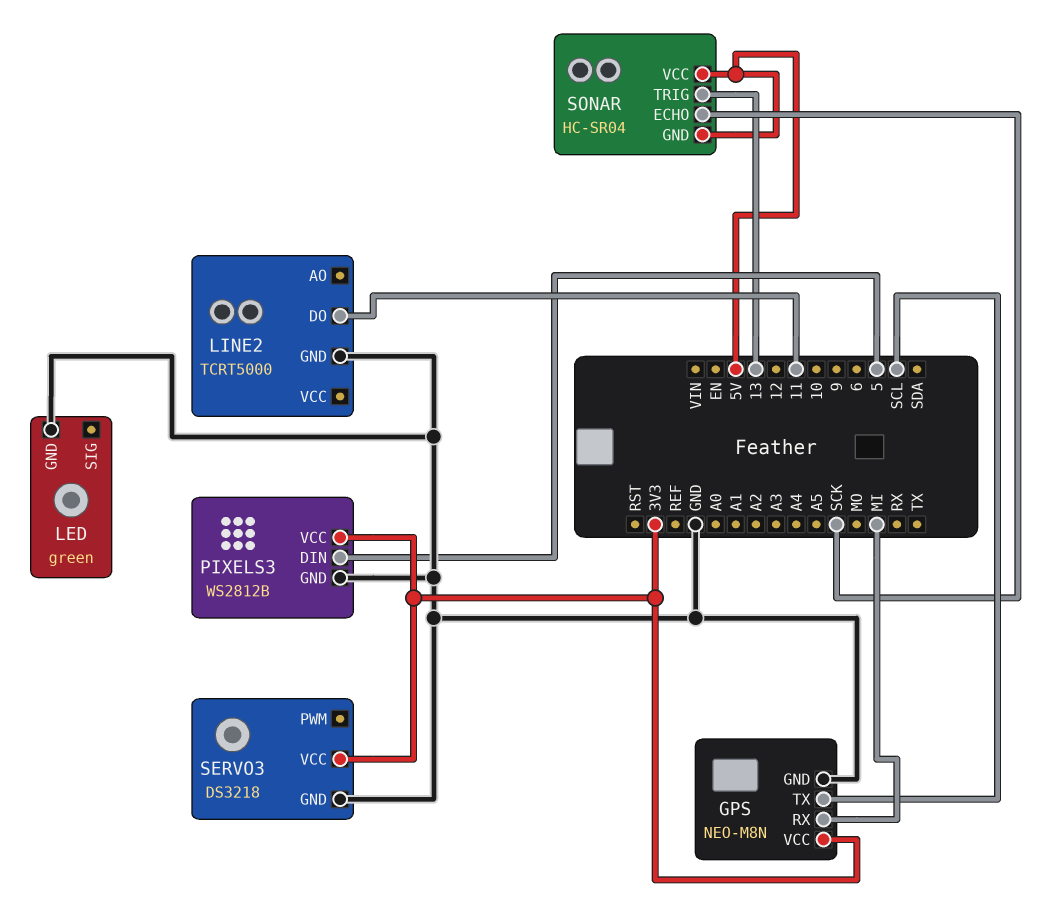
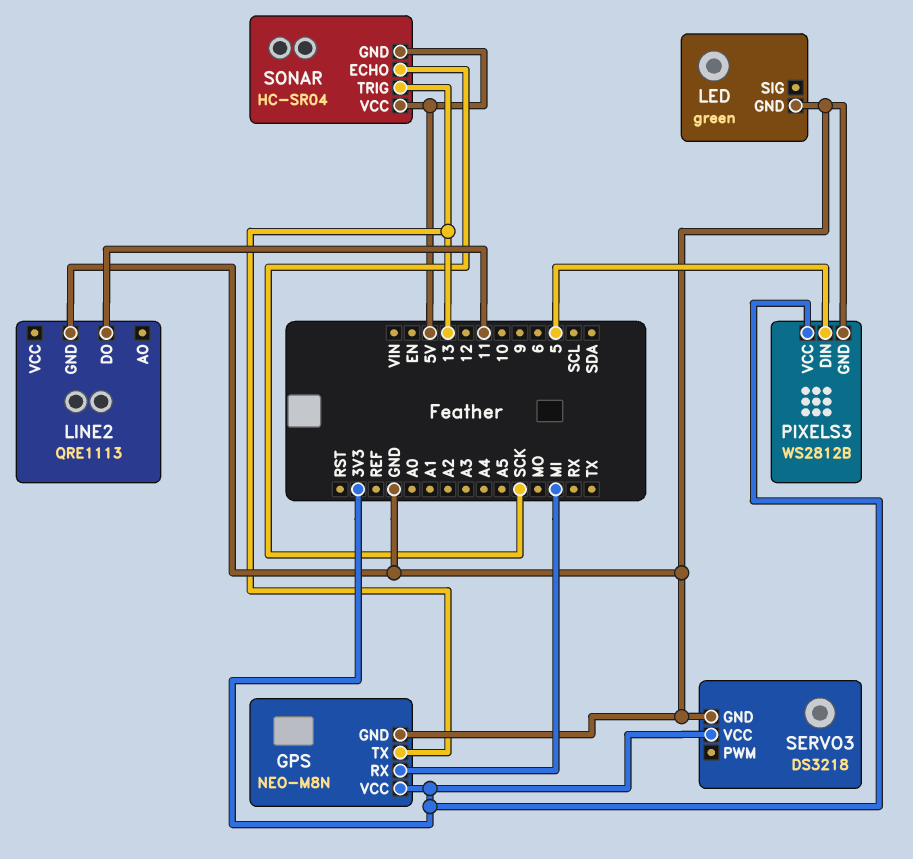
GPS pin TX: SCL -> 13
LINE2: TCRT5000 -> QRE1113

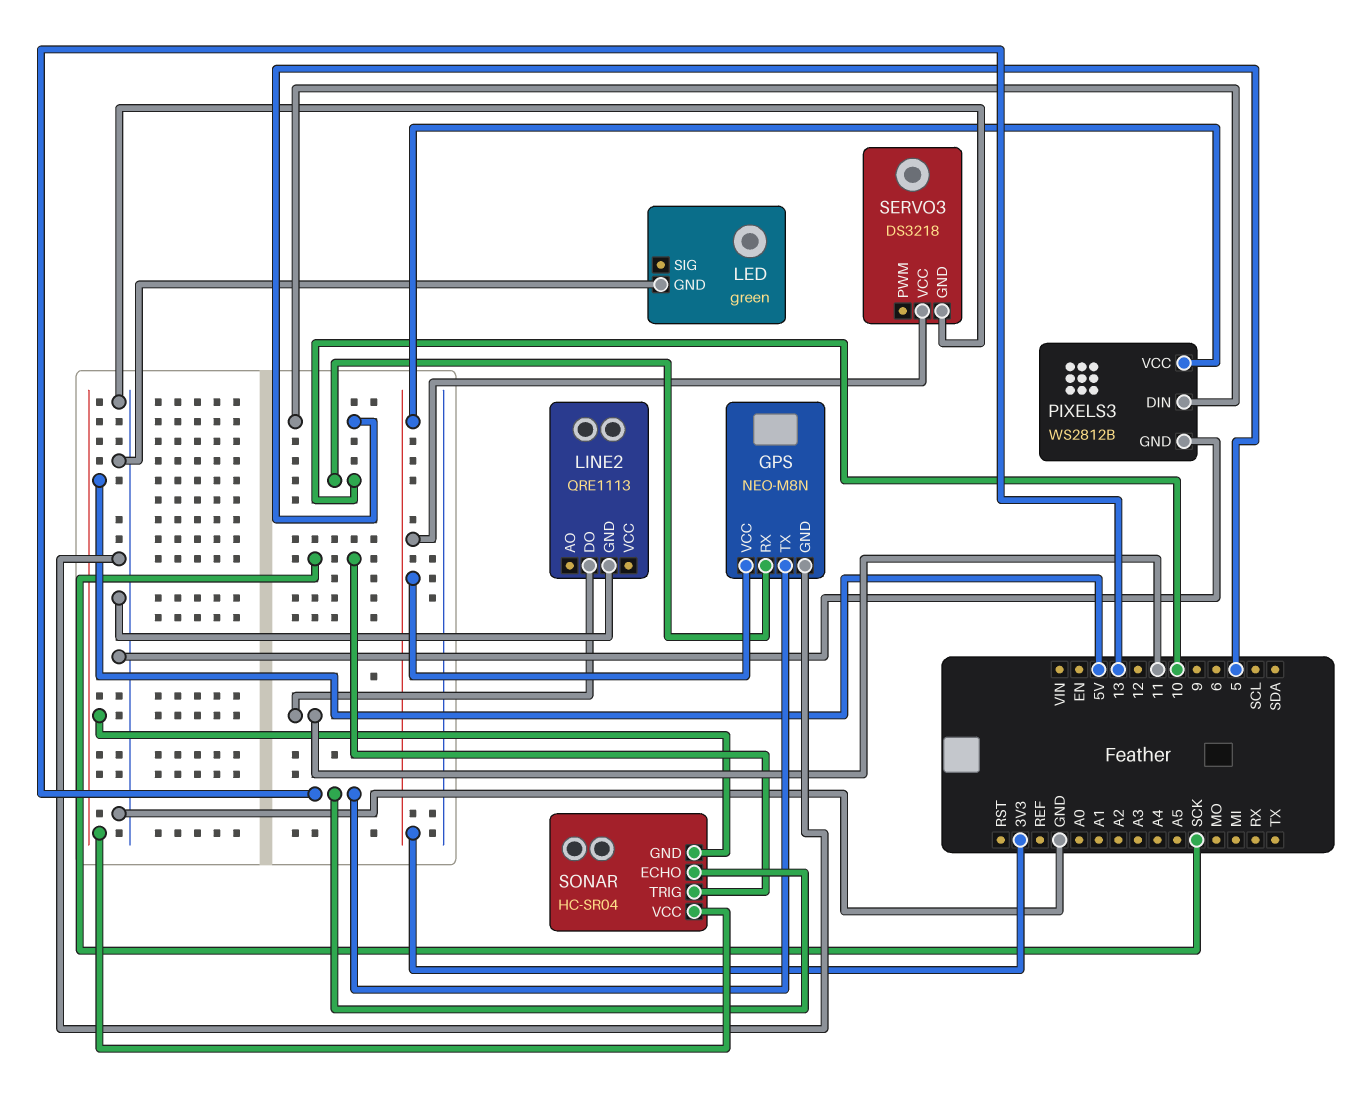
GPS pin RX: MI -> 10
SONAR pin ECHO: SCK -> 13
SONAR pin TRIG: 13 -> SCK

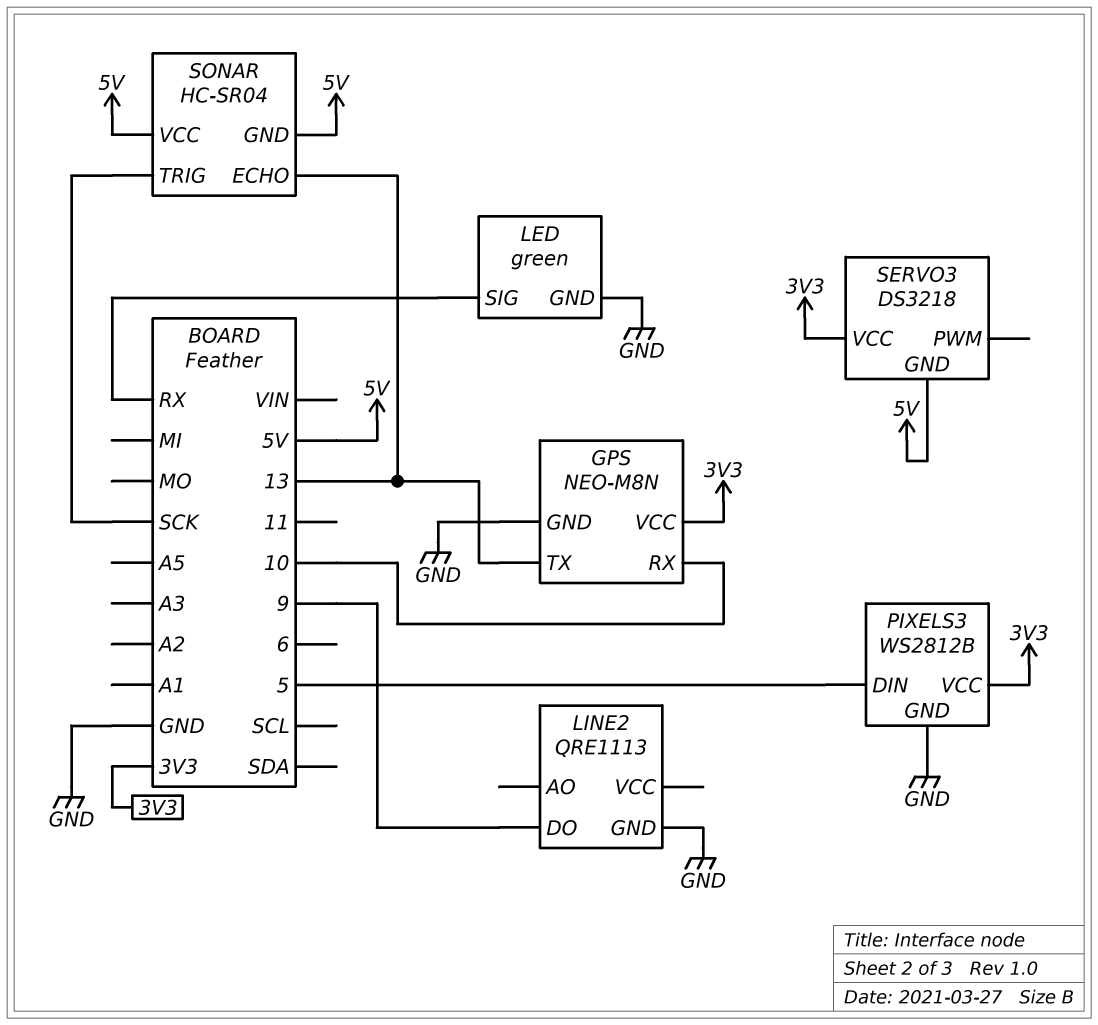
LED pin SIG: none -> RX
LINE2 pin DO: 11 -> 9
SERVO3 pin GND: GND -> 5V

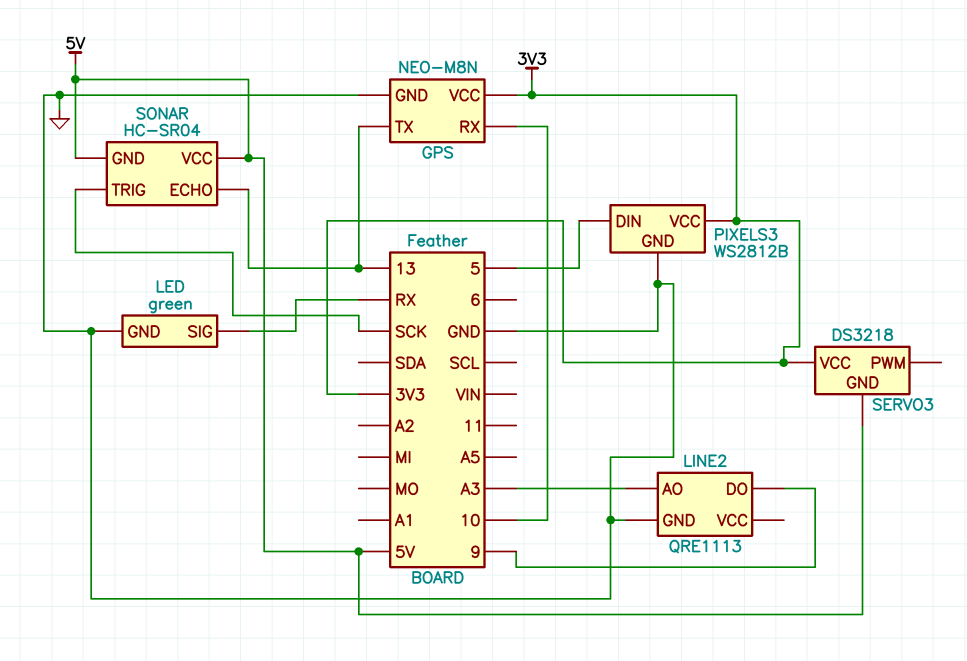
LINE2 pin AO: none -> A3

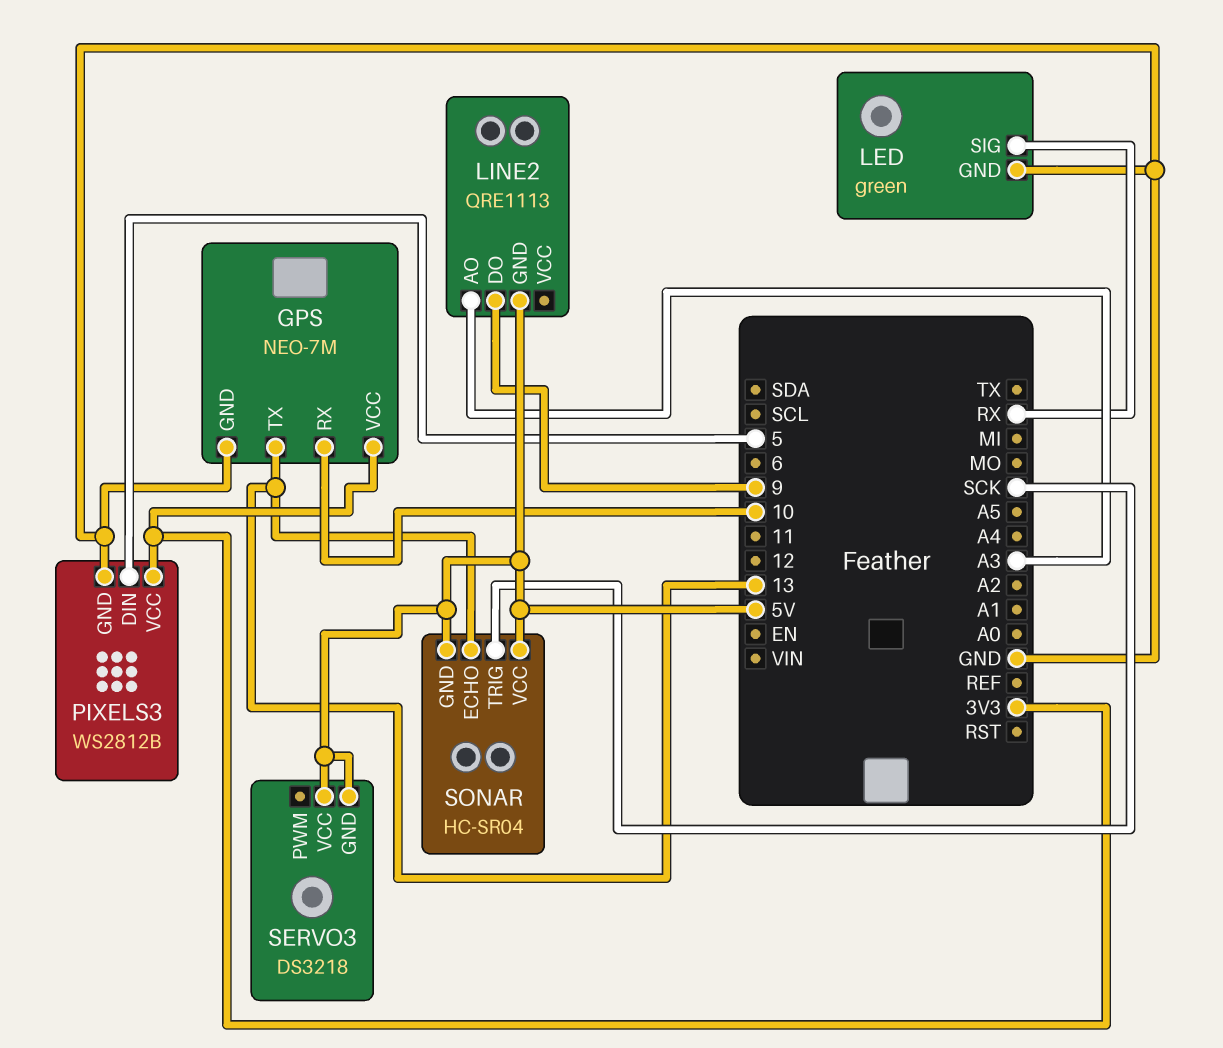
GPS: NEO-M8N -> NEO-7M
LINE2 pin GND: GND -> 5V
SERVO3 pin VCC: 3V3 -> 5V

